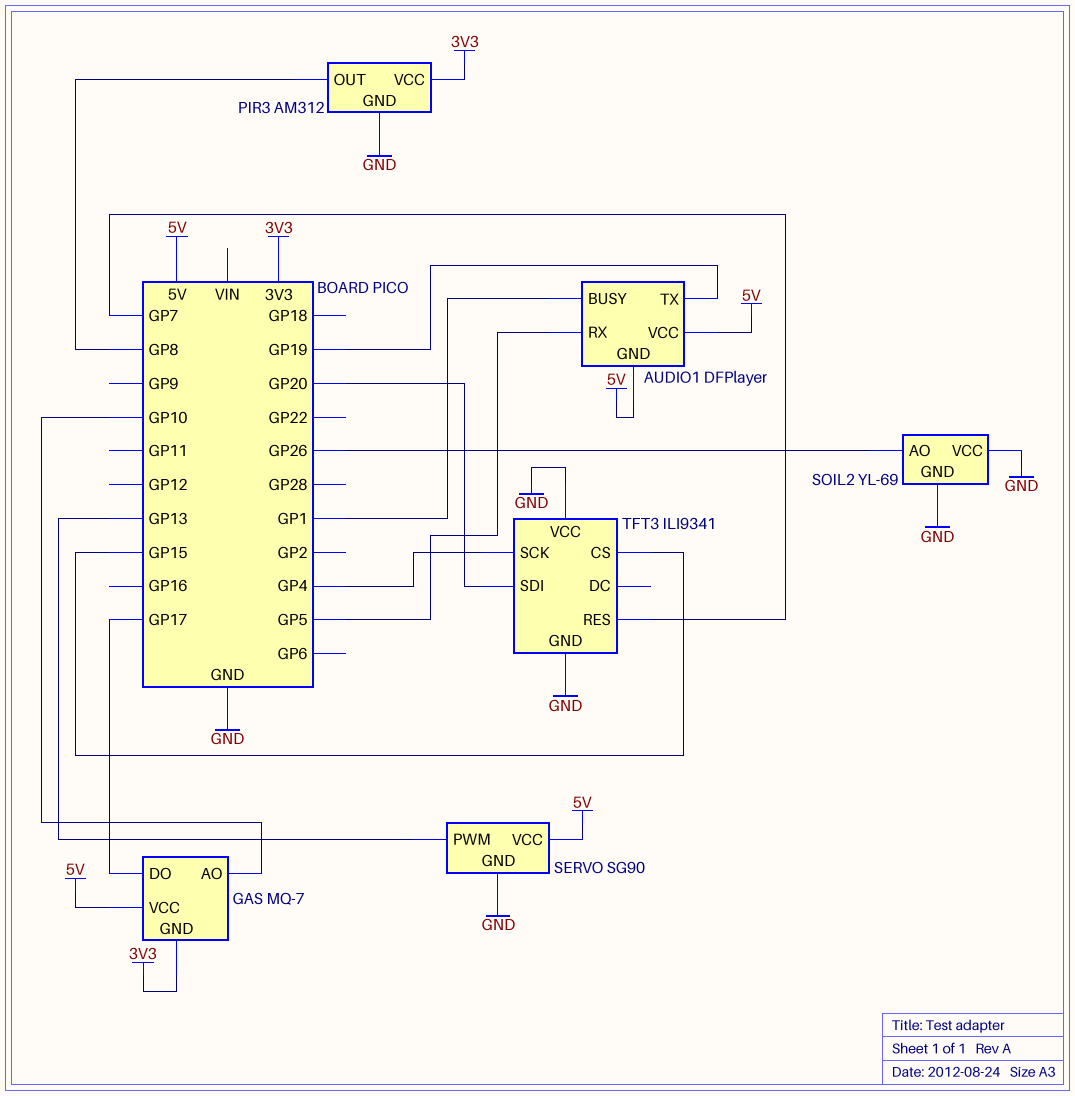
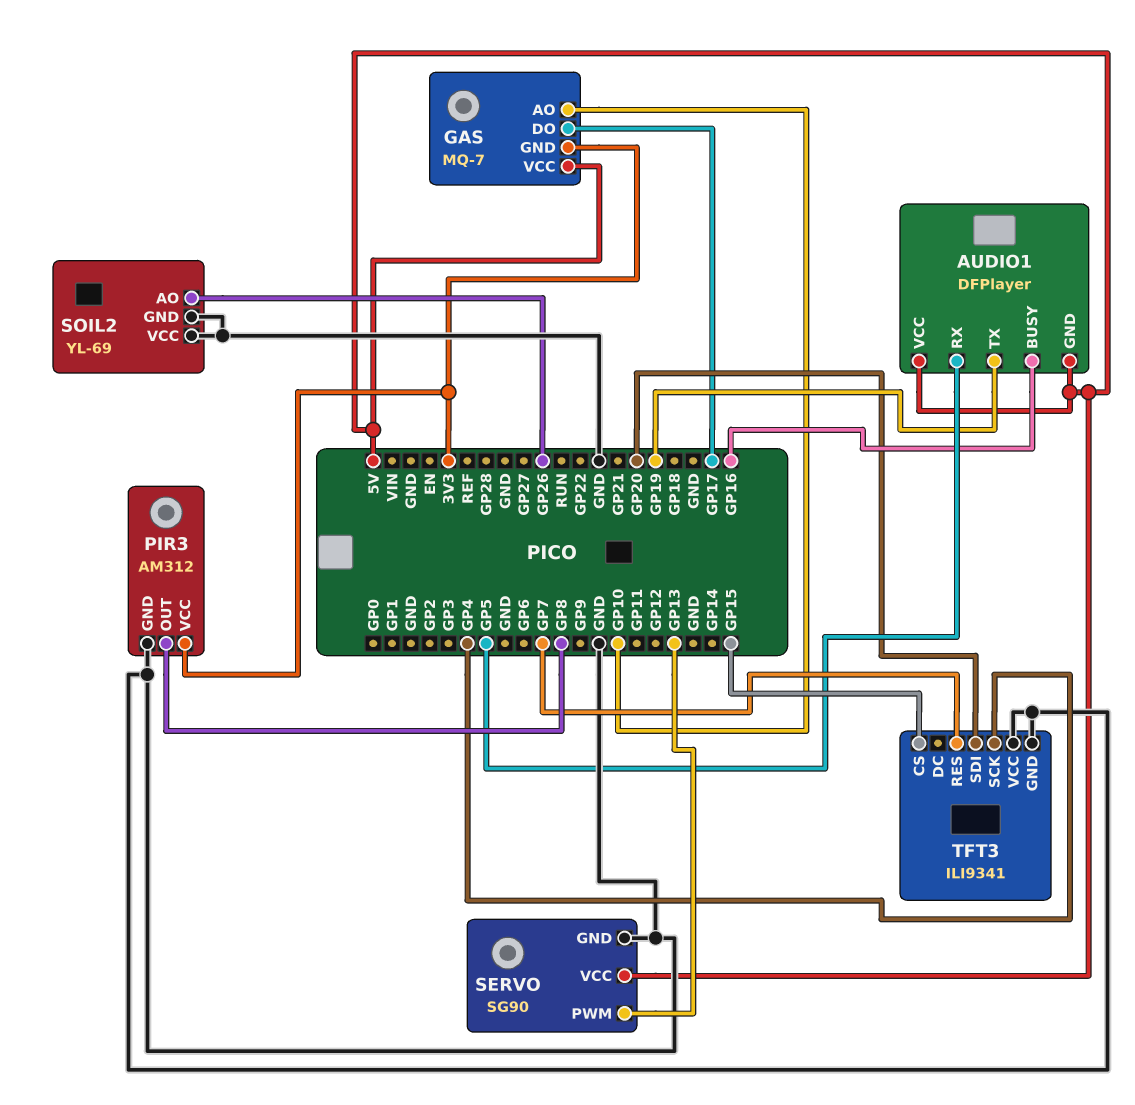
AUDIO1 pin BUSY: GP1 -> GP16

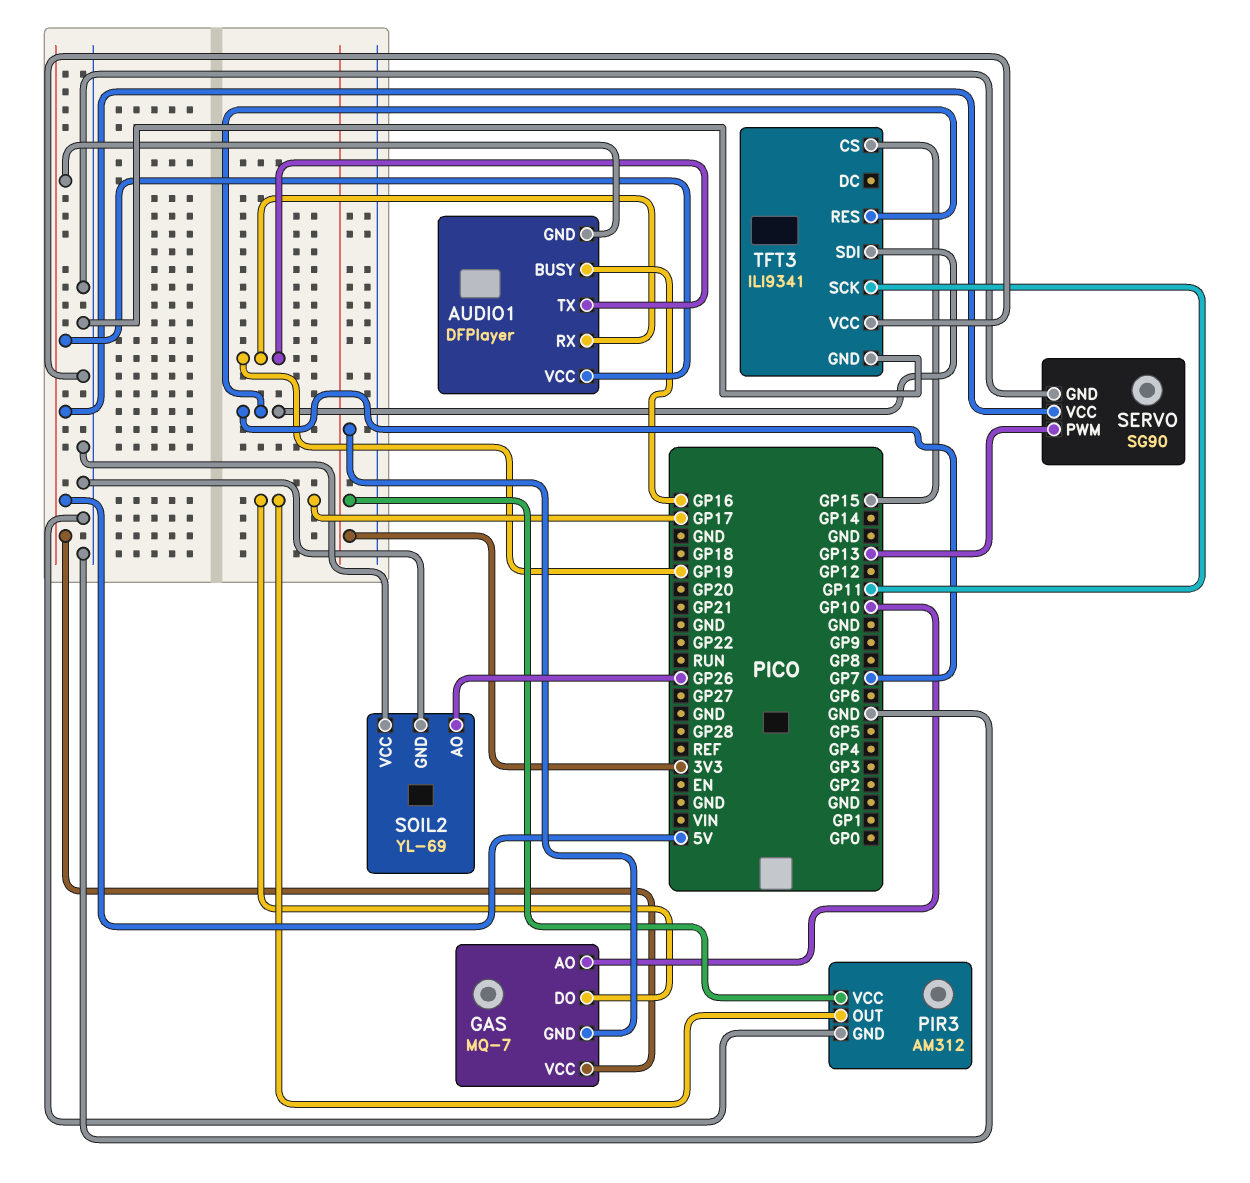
AUDIO1 pin RX: GP5 -> GP19
PIR3 pin OUT: GP8 -> GP17
TFT3 pin SCK: GP4 -> GP11
TFT3 pin SDI: GP20 -> GP7

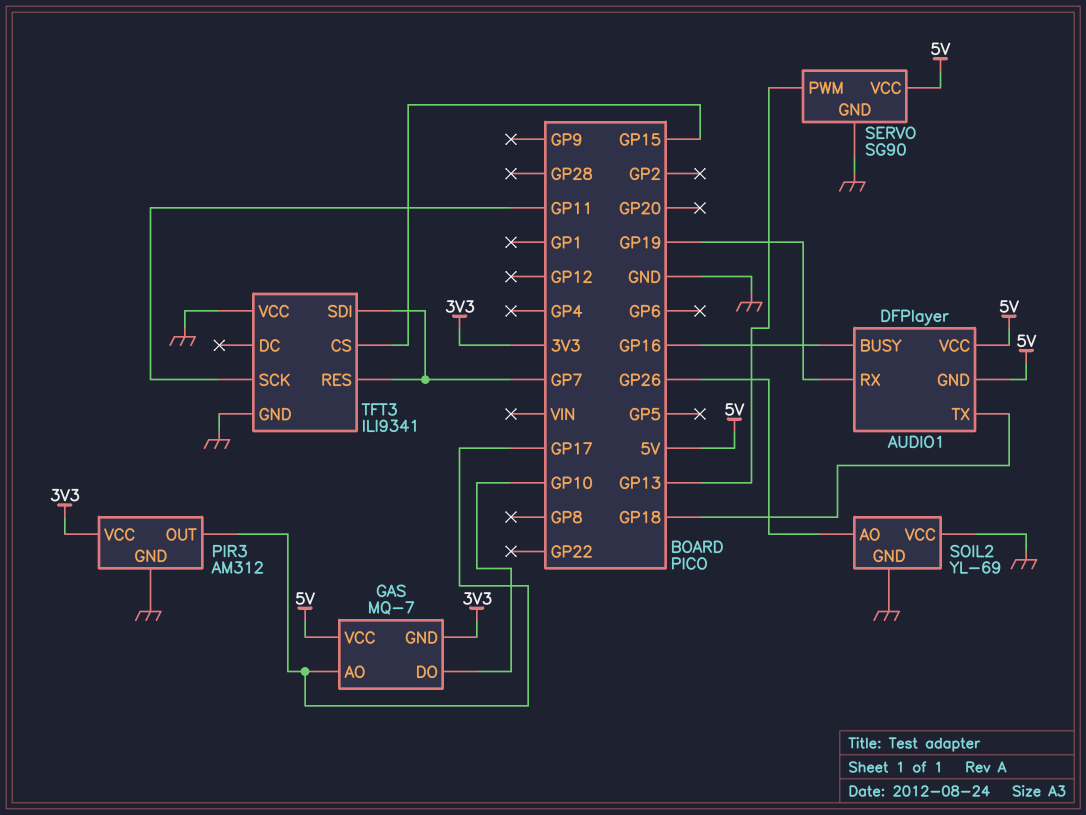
AUDIO1 pin TX: GP19 -> GP18
GAS pin AO: GP10 -> GP17
GAS pin DO: GP17 -> GP10

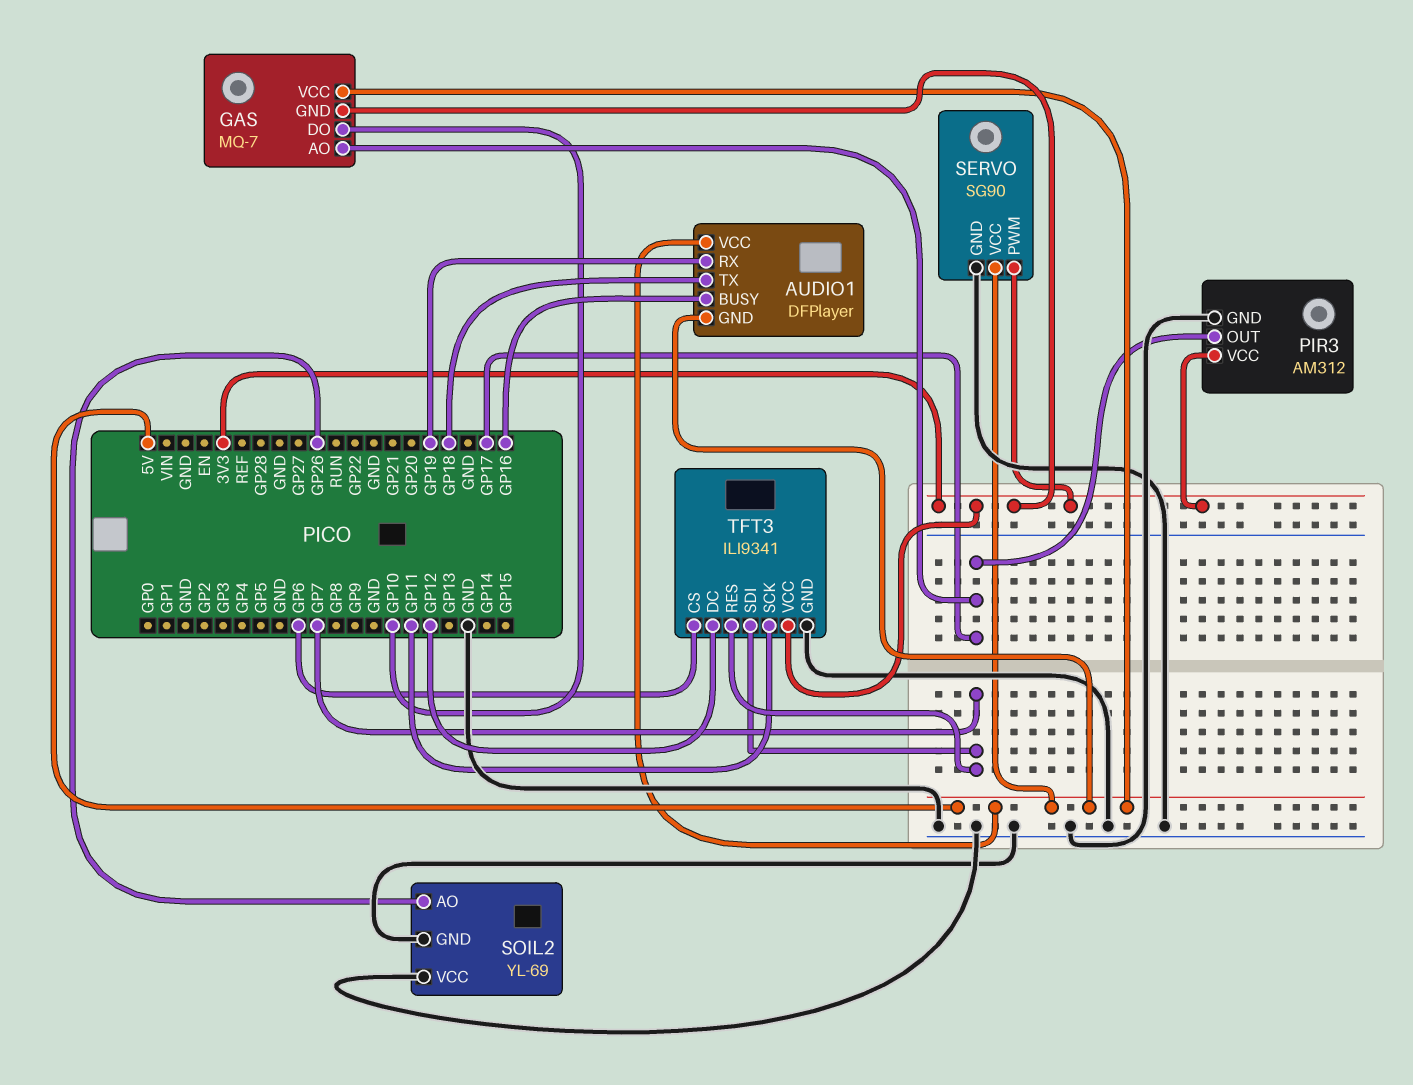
SERVO pin PWM: GP13 -> 3V3
TFT3 pin CS: GP15 -> GP6
TFT3 pin DC: none -> GP12
TFT3 pin VCC: GND -> 3V3

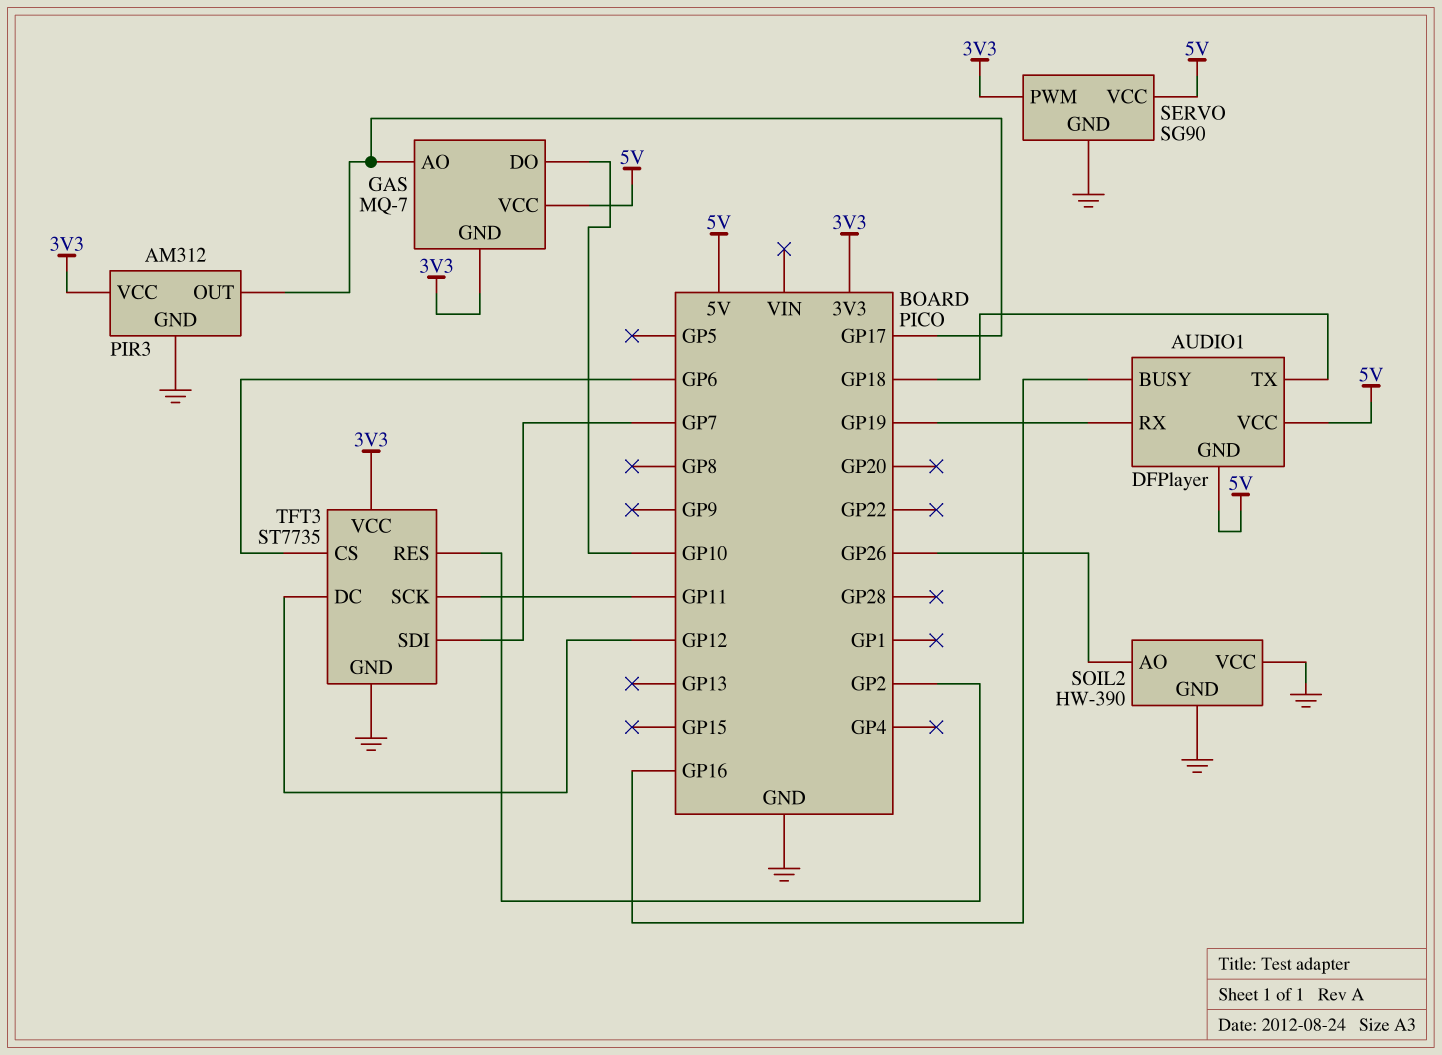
SOIL2: YL-69 -> HW-390
TFT3: ILI9341 -> ST7735
TFT3 pin RES: GP7 -> GP2

